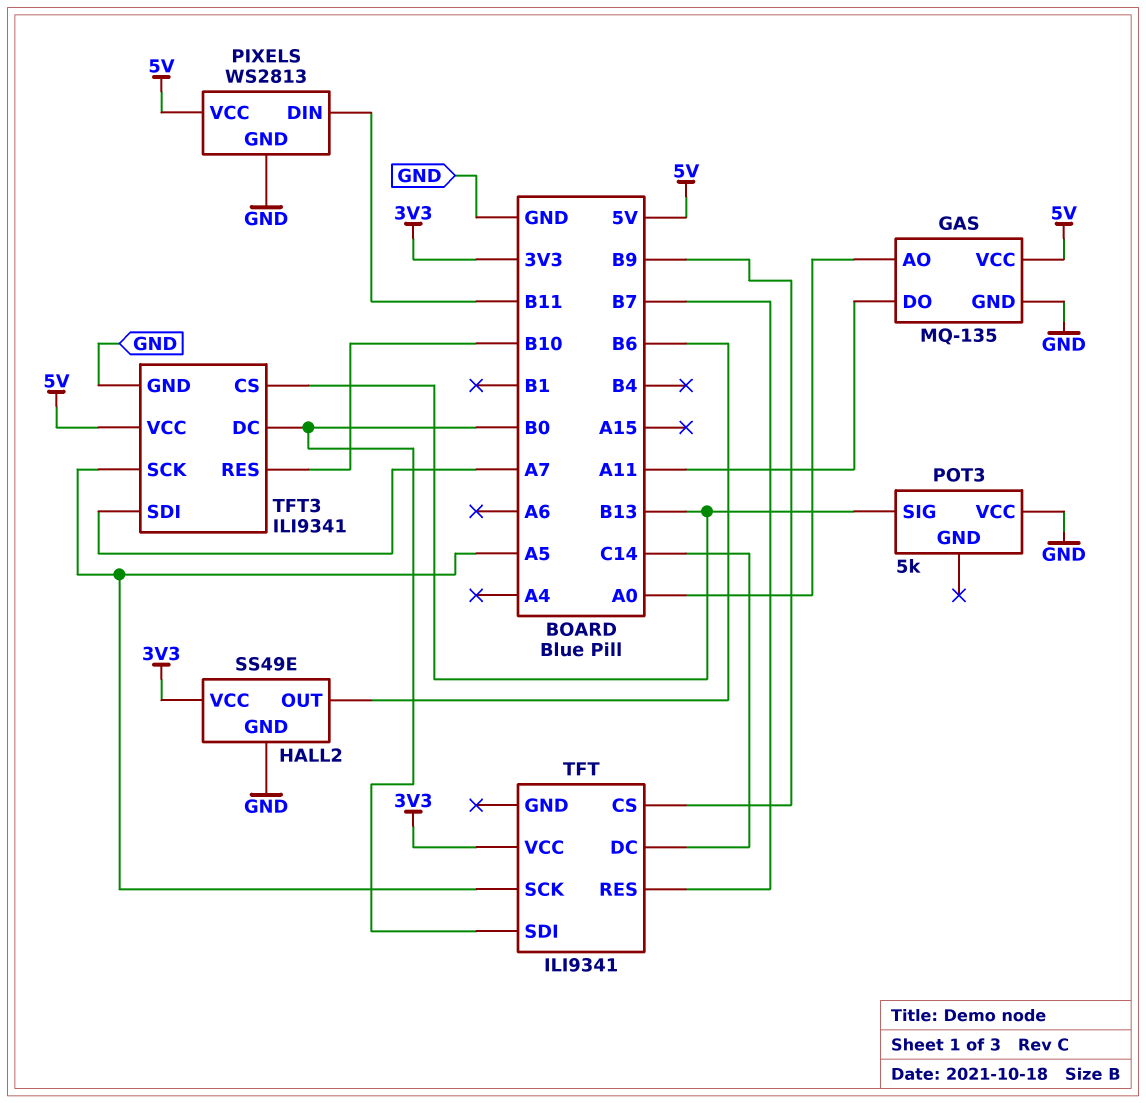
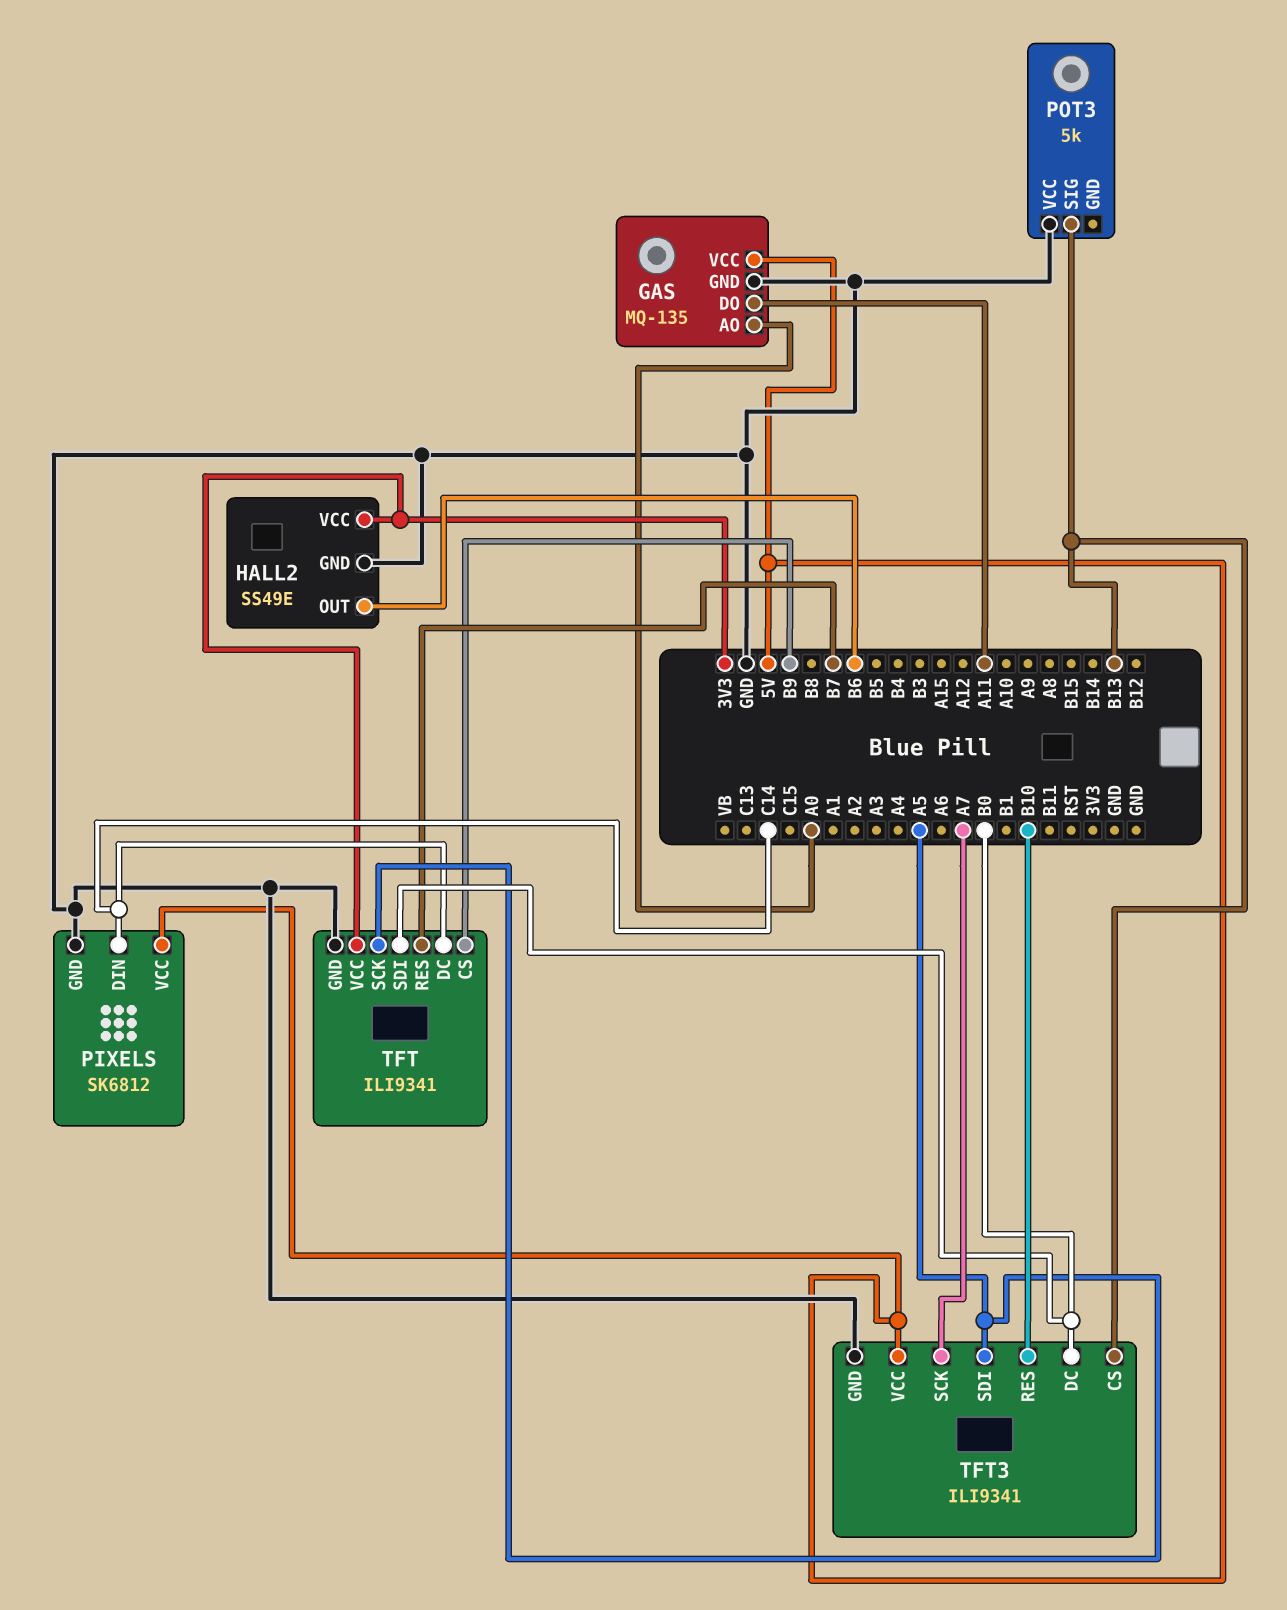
PIXELS: WS2813 -> SK6812
PIXELS pin DIN: B11 -> C14
TFT pin GND: none -> GND
TFT3 pin SCK: A5 -> A7
TFT3 pin SDI: A7 -> A5

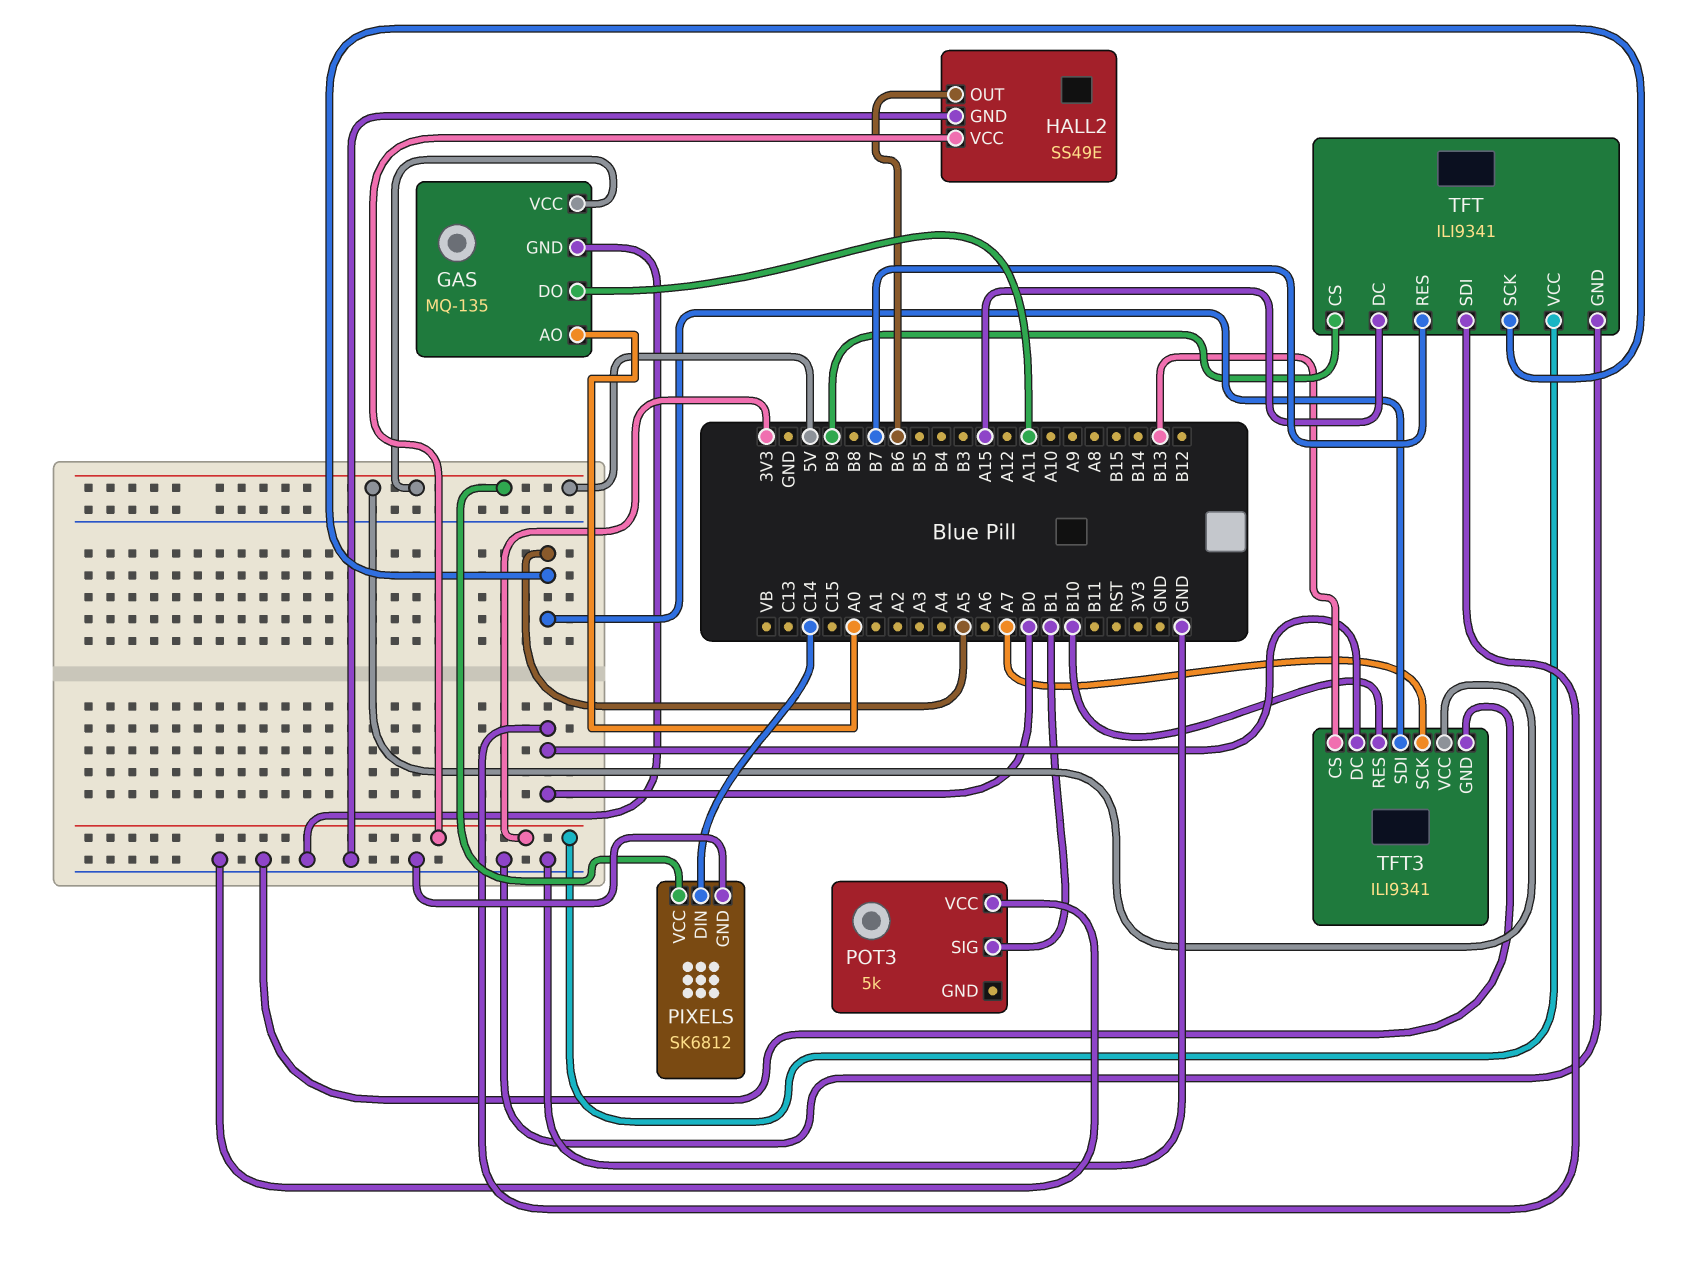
POT3 pin SIG: B13 -> B1
TFT pin DC: C14 -> A15

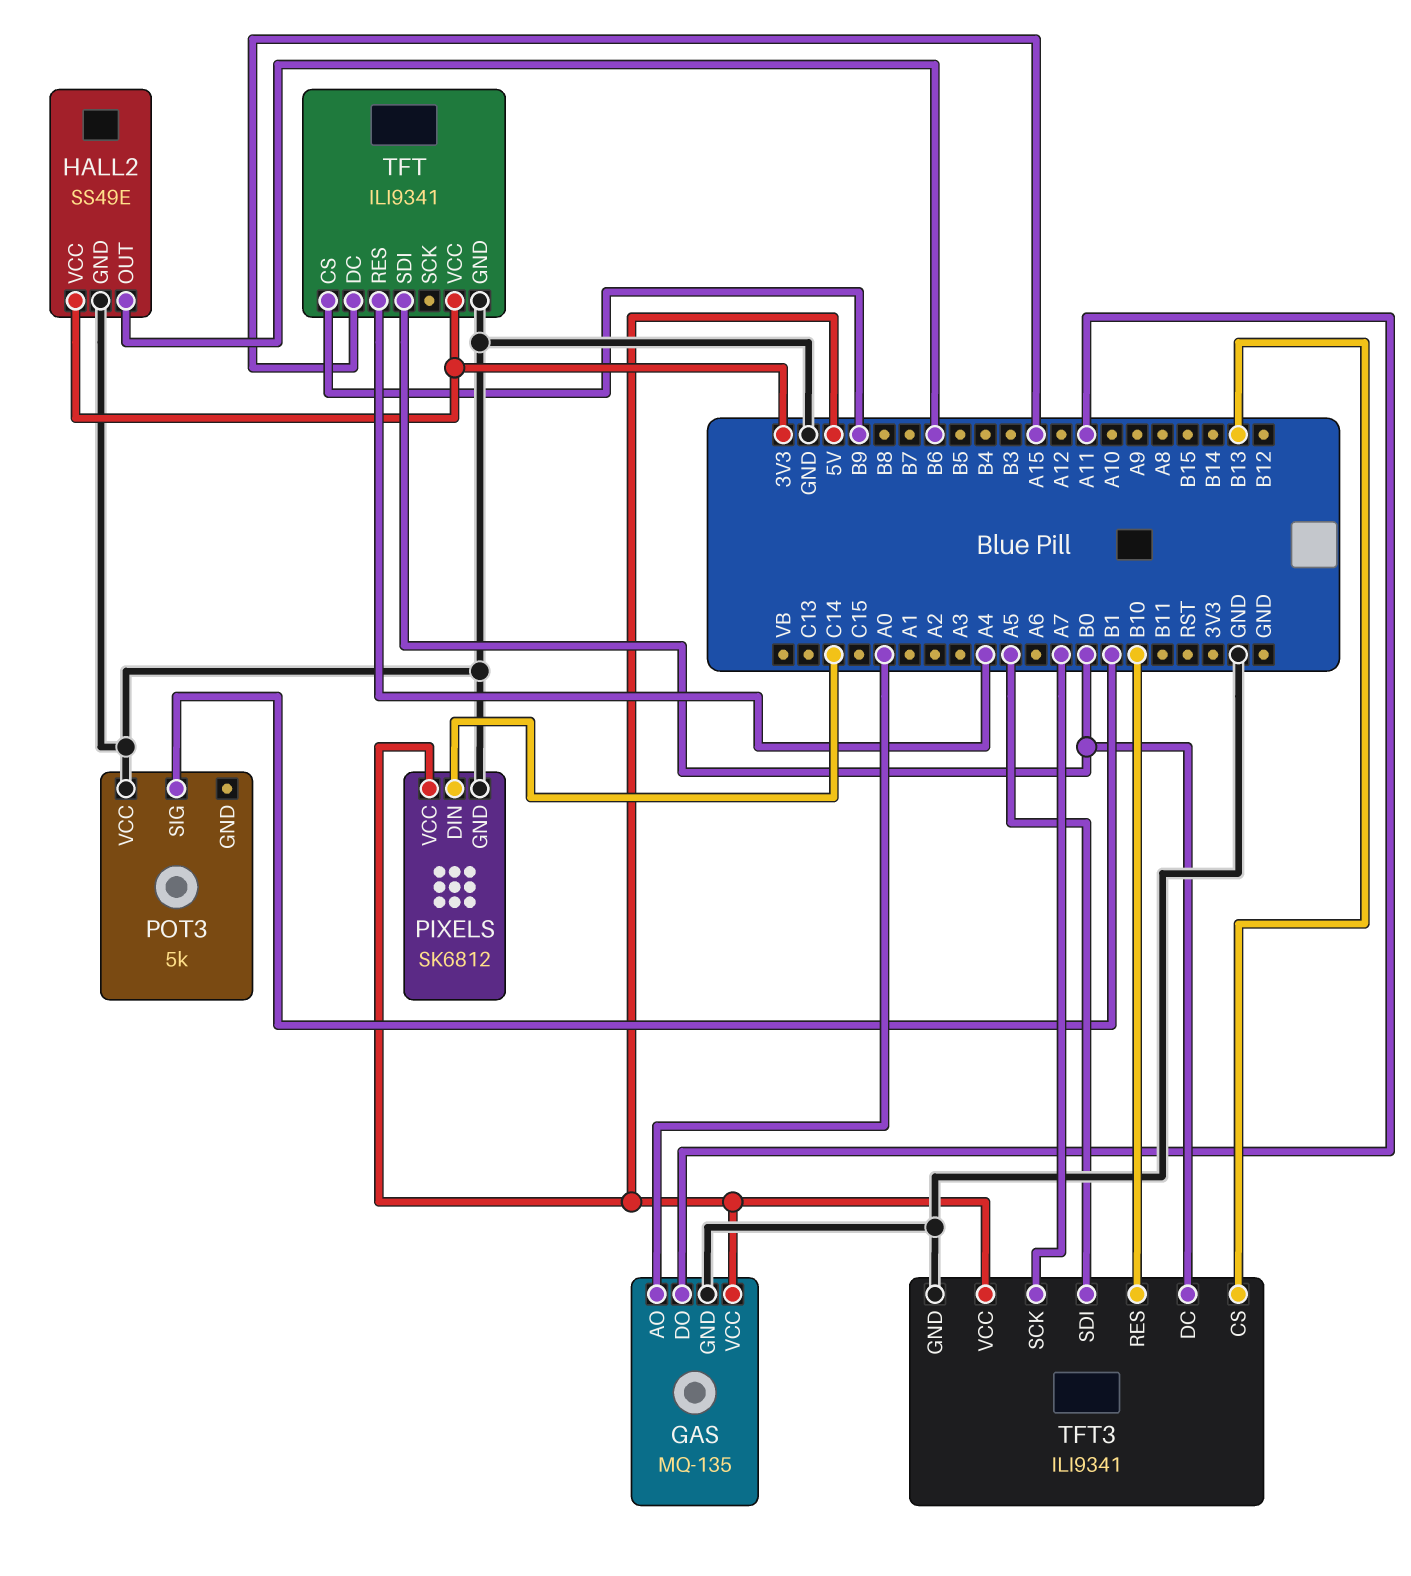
TFT pin RES: B7 -> A4
TFT pin SCK: A5 -> none

